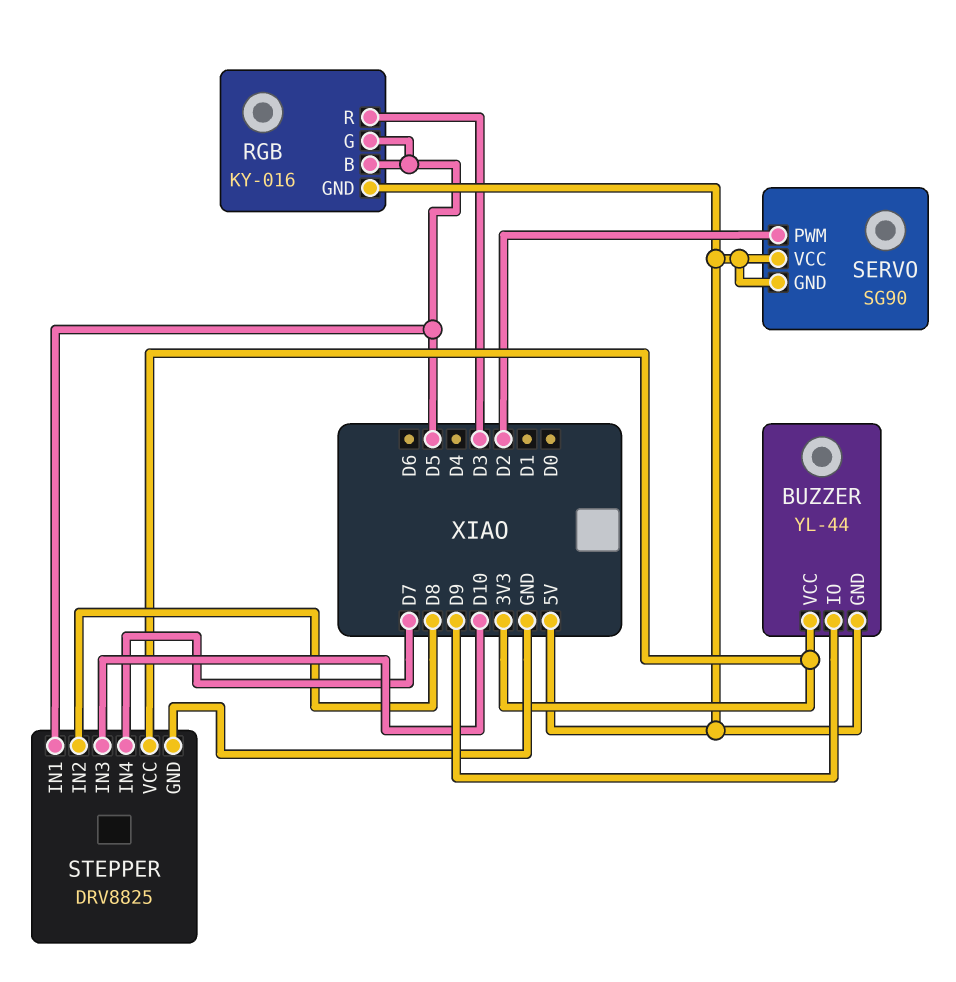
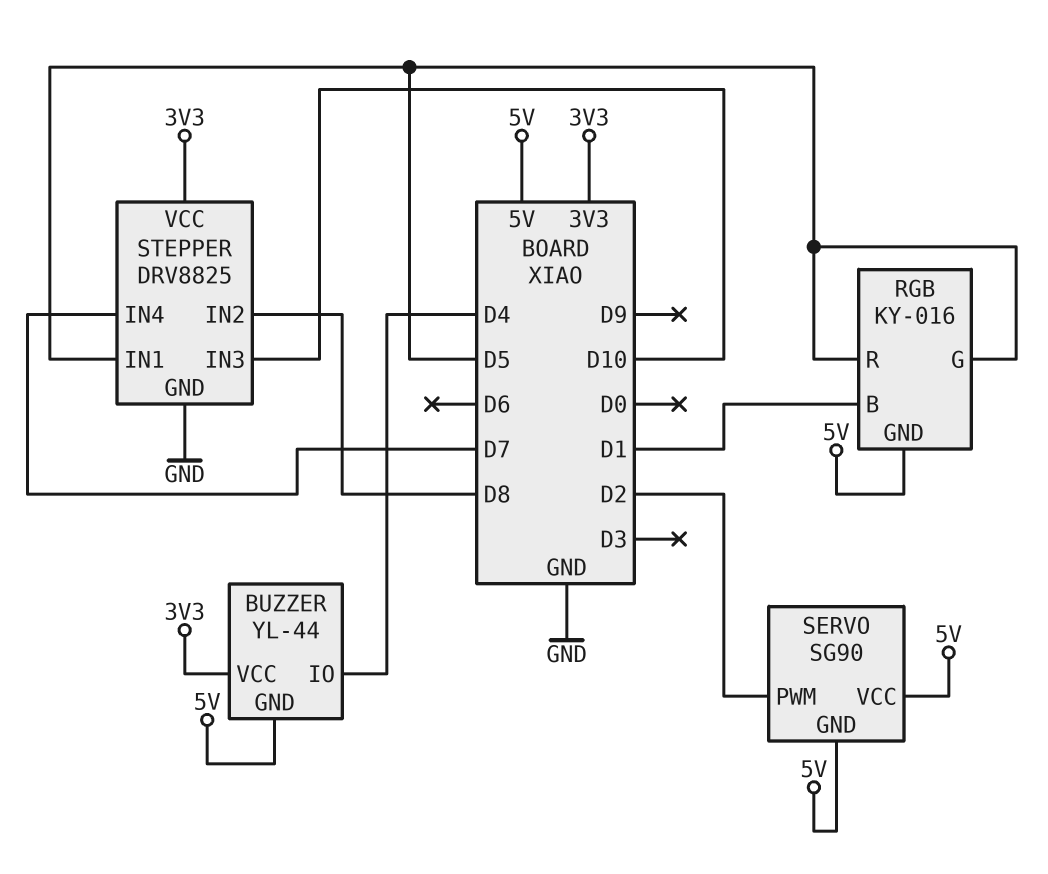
BUZZER pin IO: D9 -> D4
RGB pin B: D5 -> D1
RGB pin R: D3 -> D5

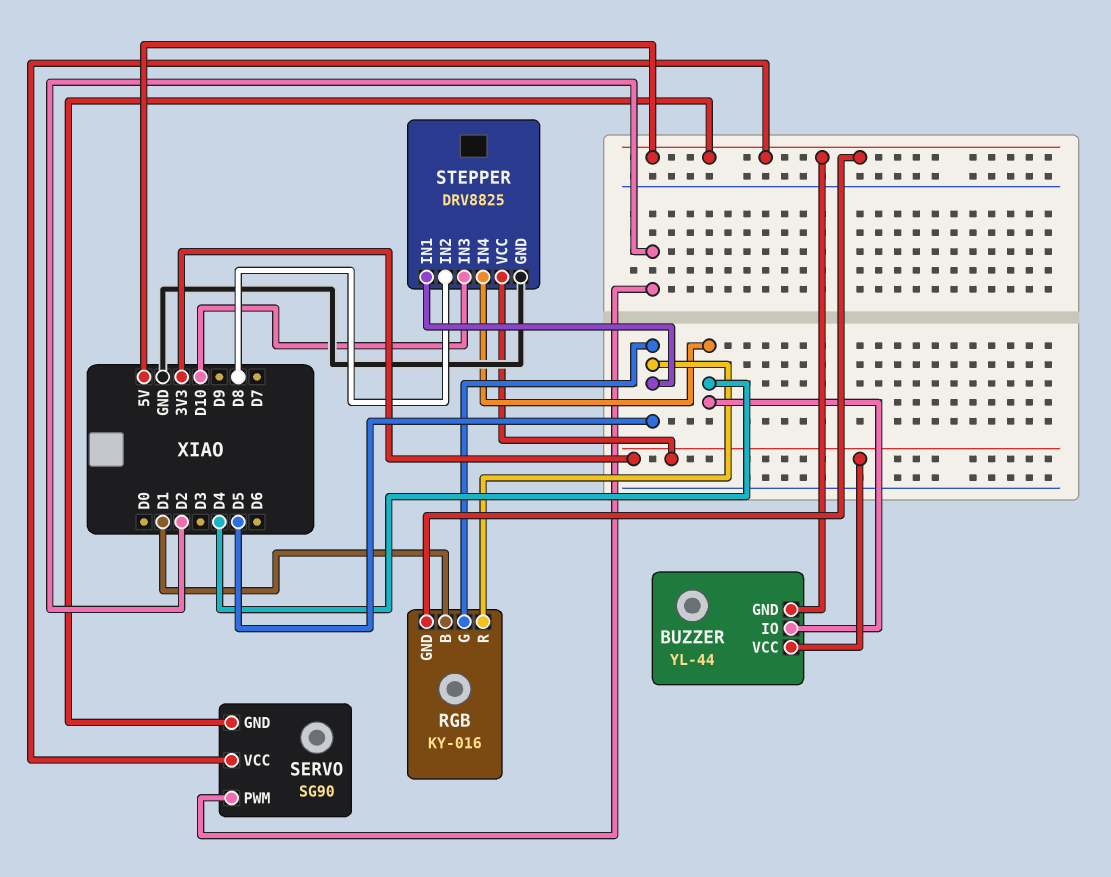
STEPPER pin IN4: D7 -> D4

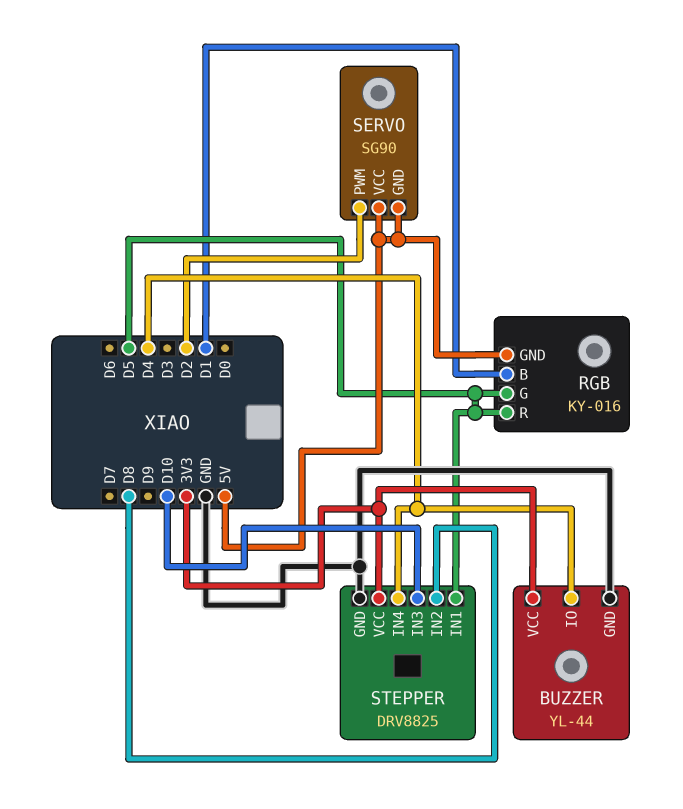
BUZZER pin GND: 5V -> GND

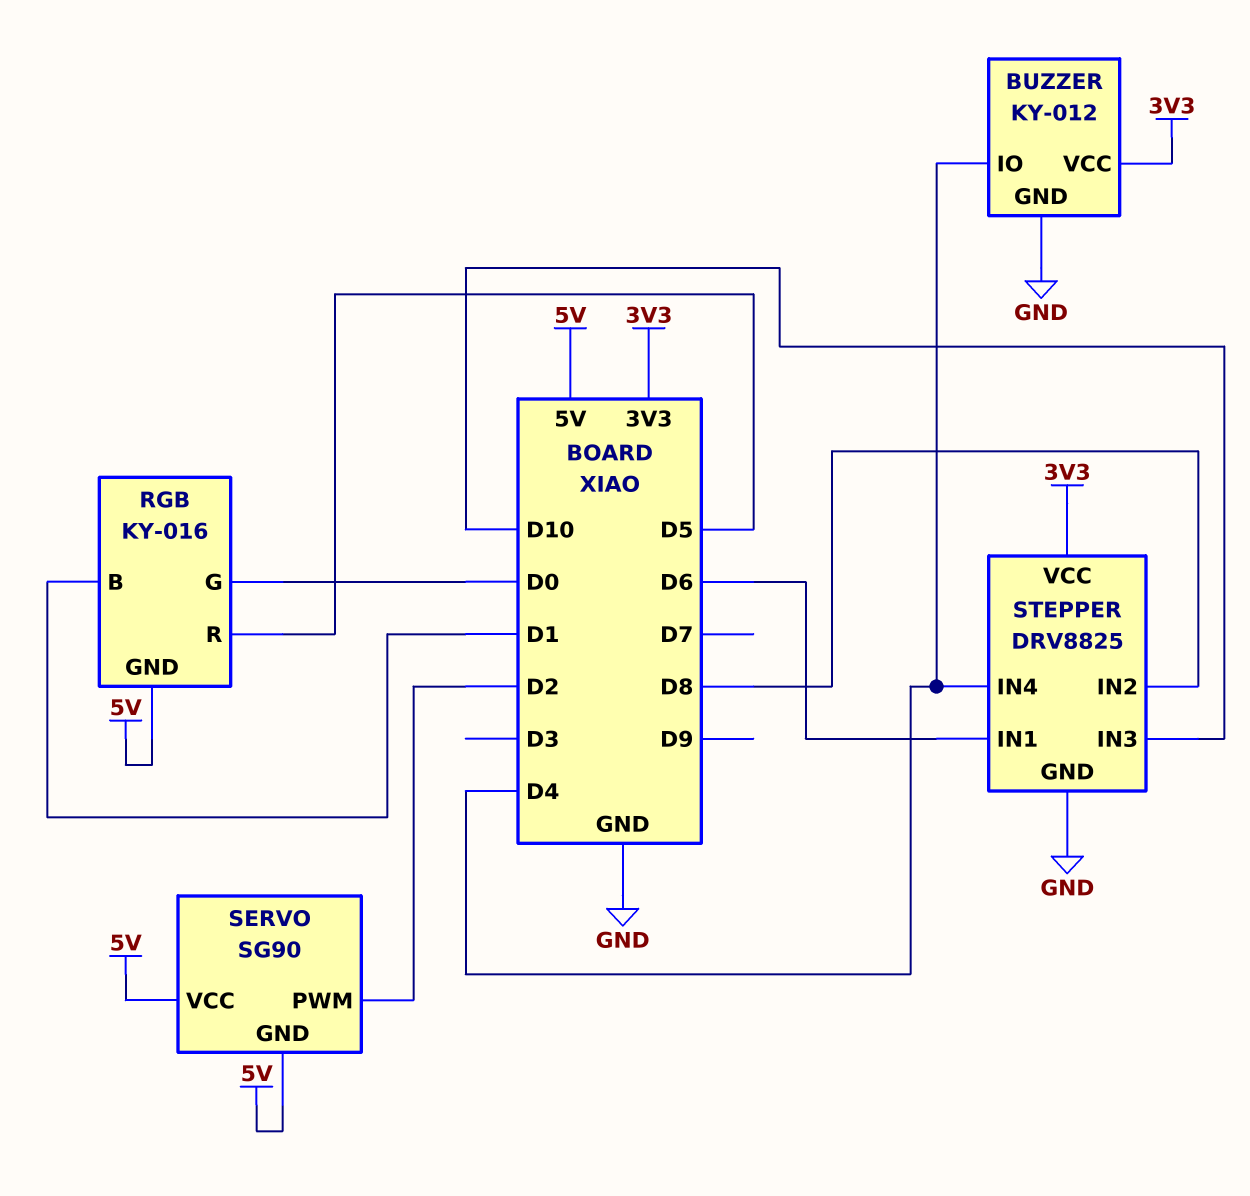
BUZZER: YL-44 -> KY-012
RGB pin G: D5 -> D0
STEPPER pin IN1: D5 -> D6

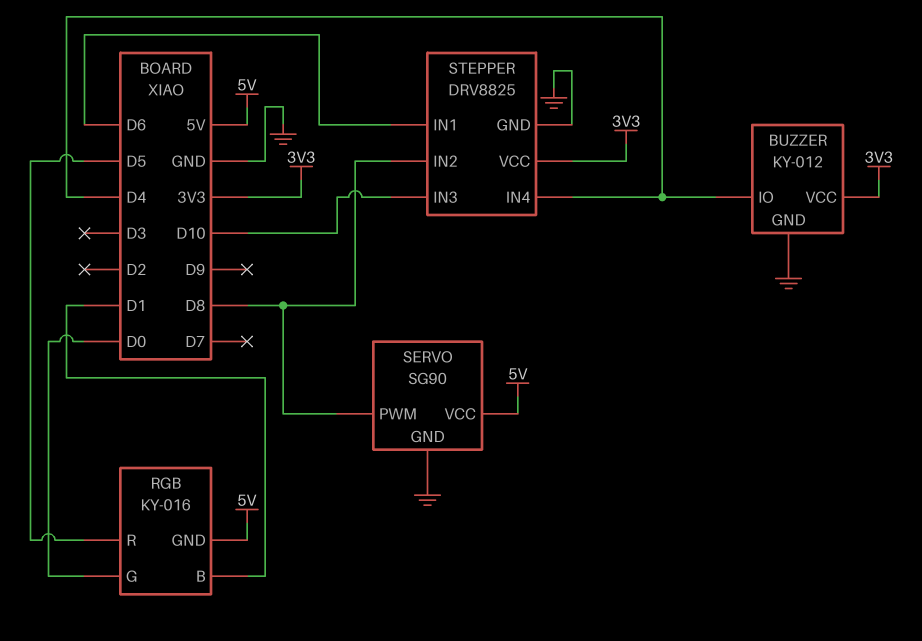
SERVO pin GND: 5V -> GND
SERVO pin PWM: D2 -> D8

